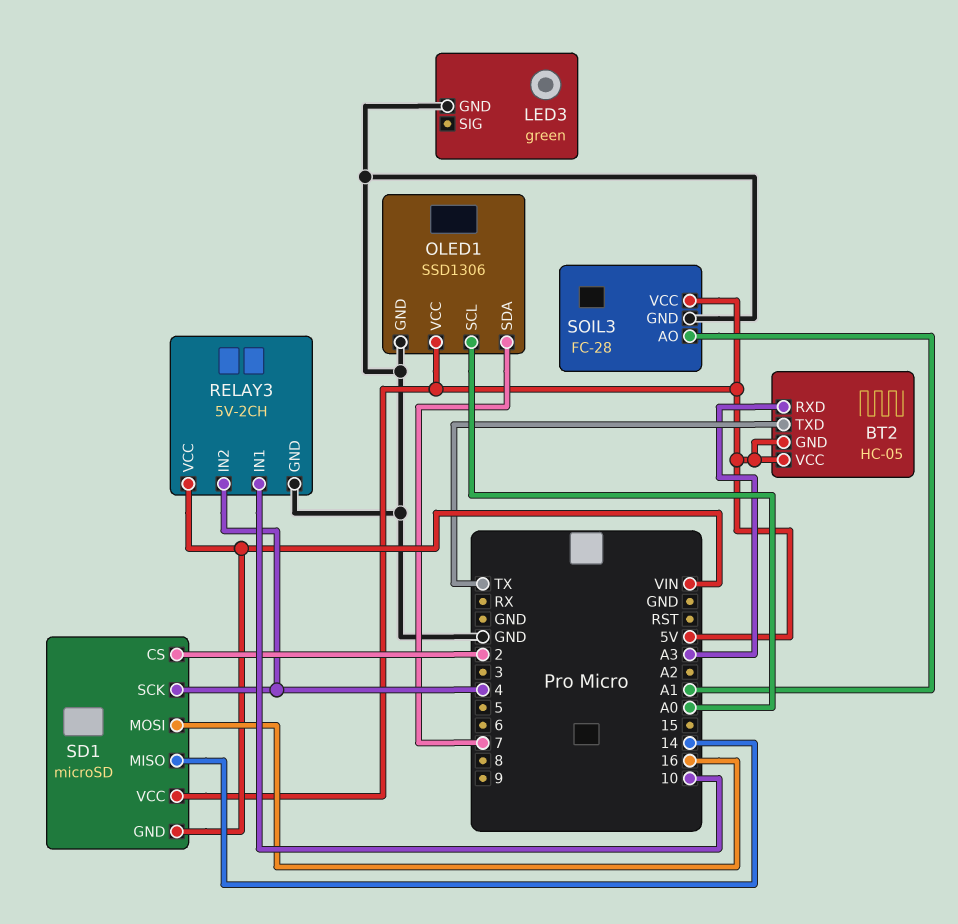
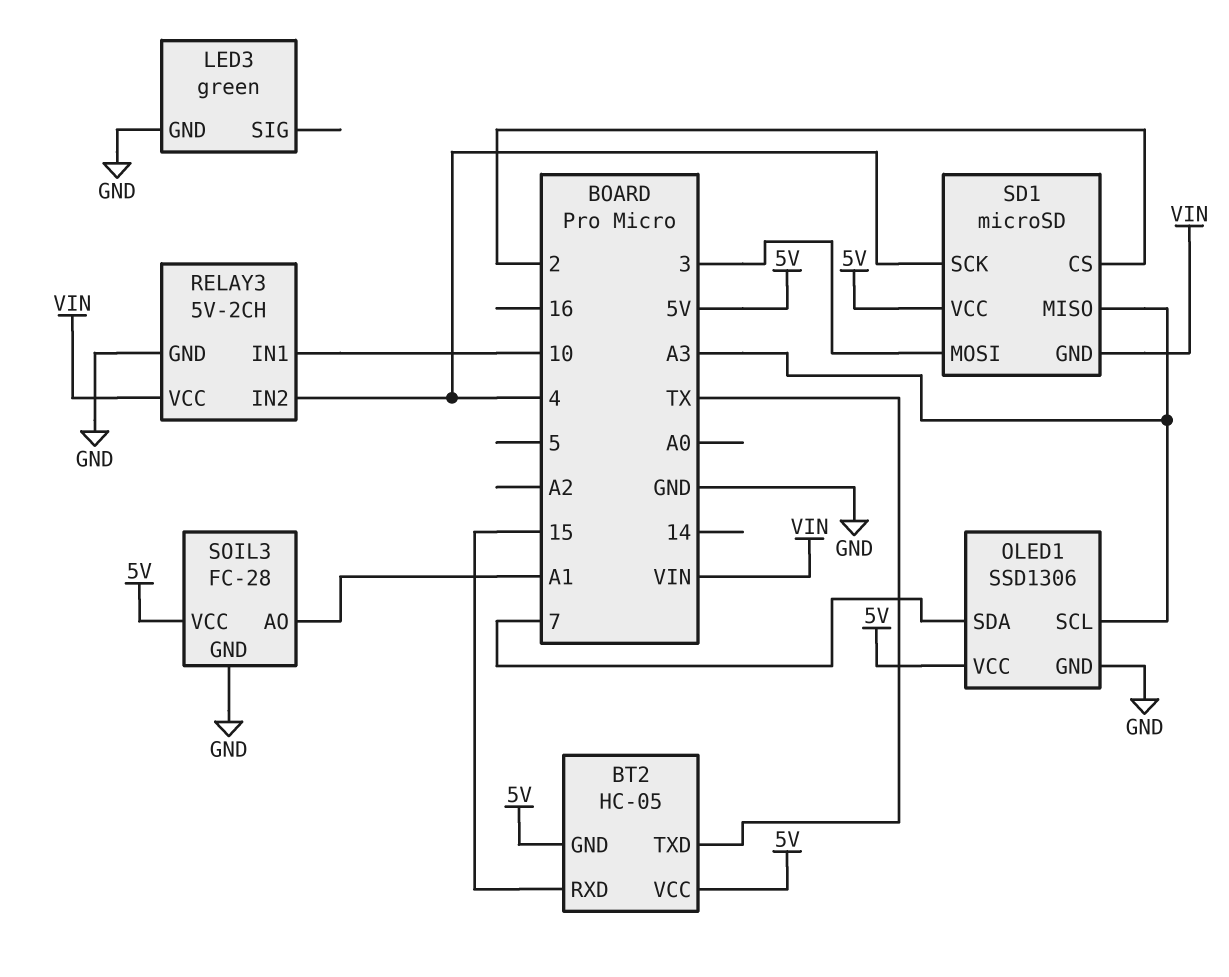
BT2 pin RXD: A3 -> 15
OLED1 pin SCL: A0 -> A3
SD1 pin MISO: 14 -> A3
SD1 pin MOSI: 16 -> 3

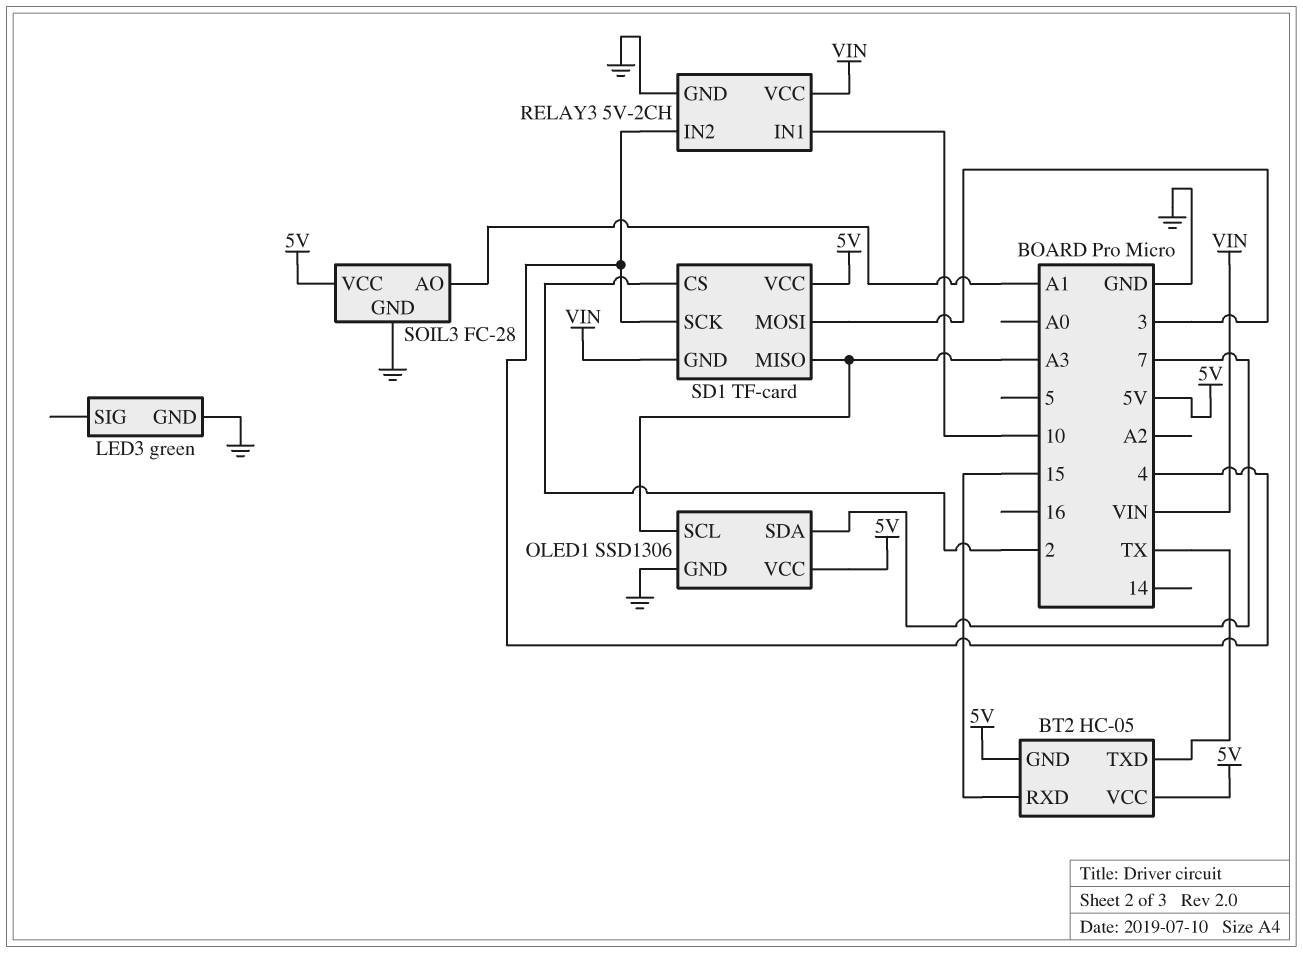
SD1: microSD -> TF-card

